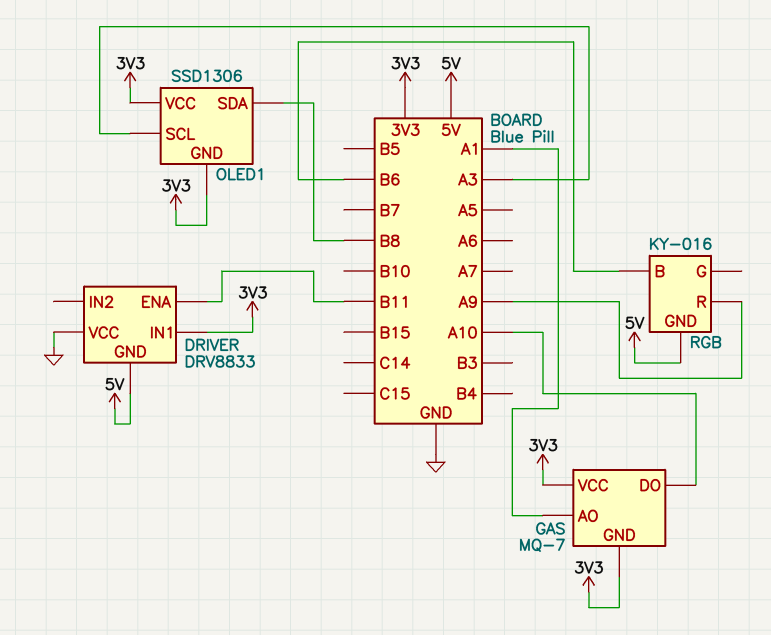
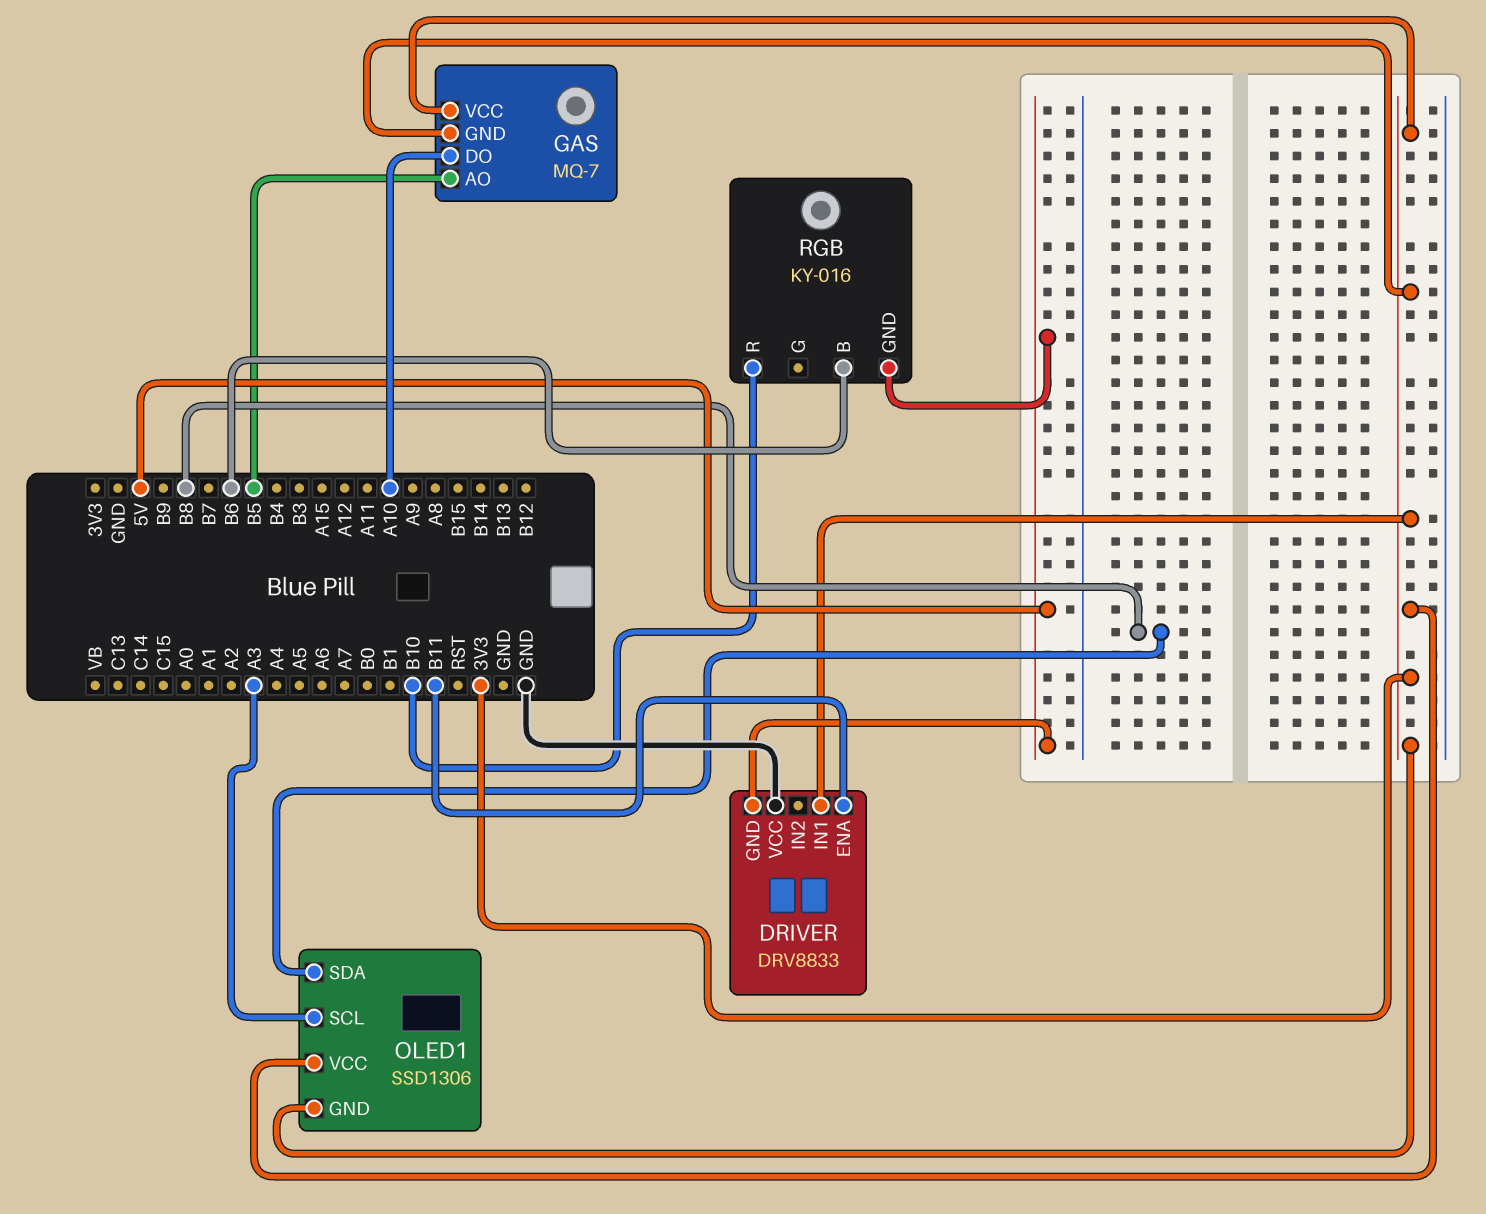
GAS pin AO: A1 -> B5
RGB pin R: A9 -> B10

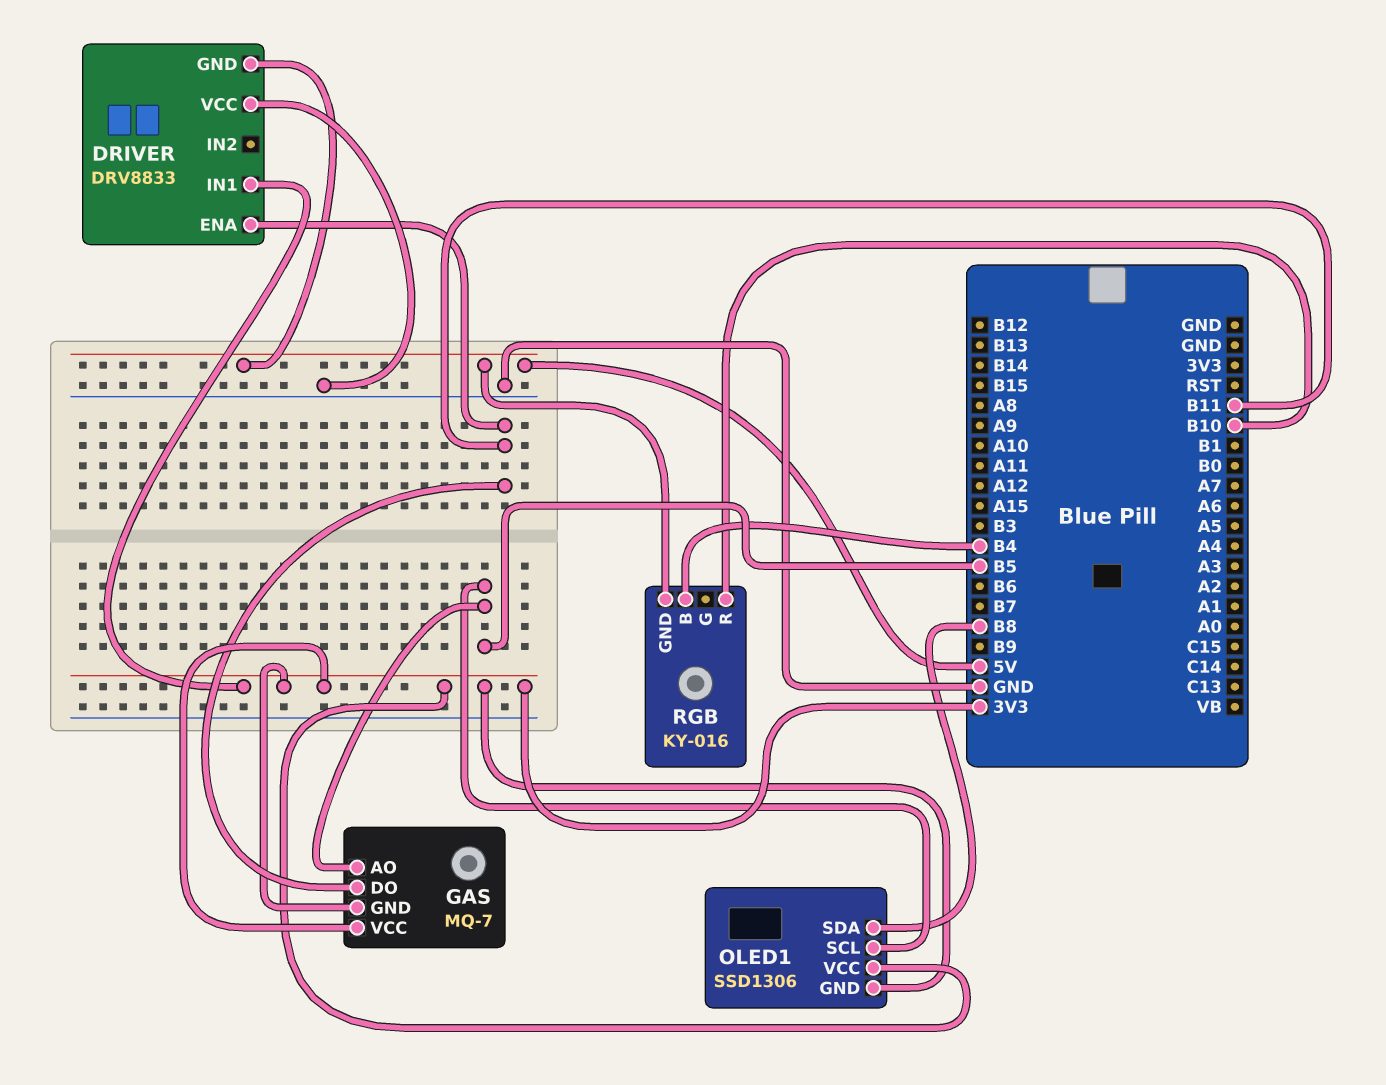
GAS pin DO: A10 -> B11
OLED1 pin SCL: A3 -> B5
RGB pin B: B6 -> B4

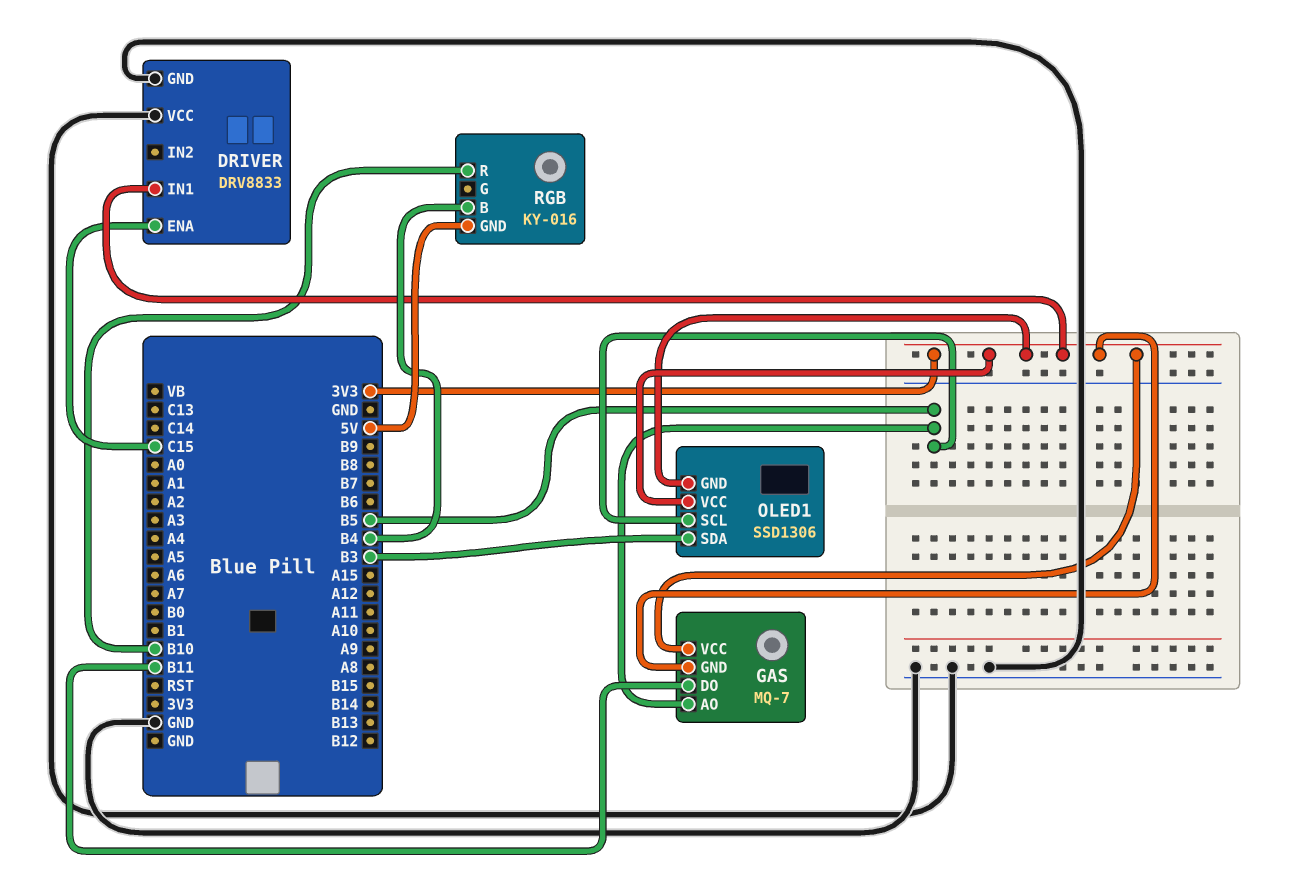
DRIVER pin ENA: B11 -> C15
DRIVER pin GND: 5V -> GND
OLED1 pin SDA: B8 -> B3

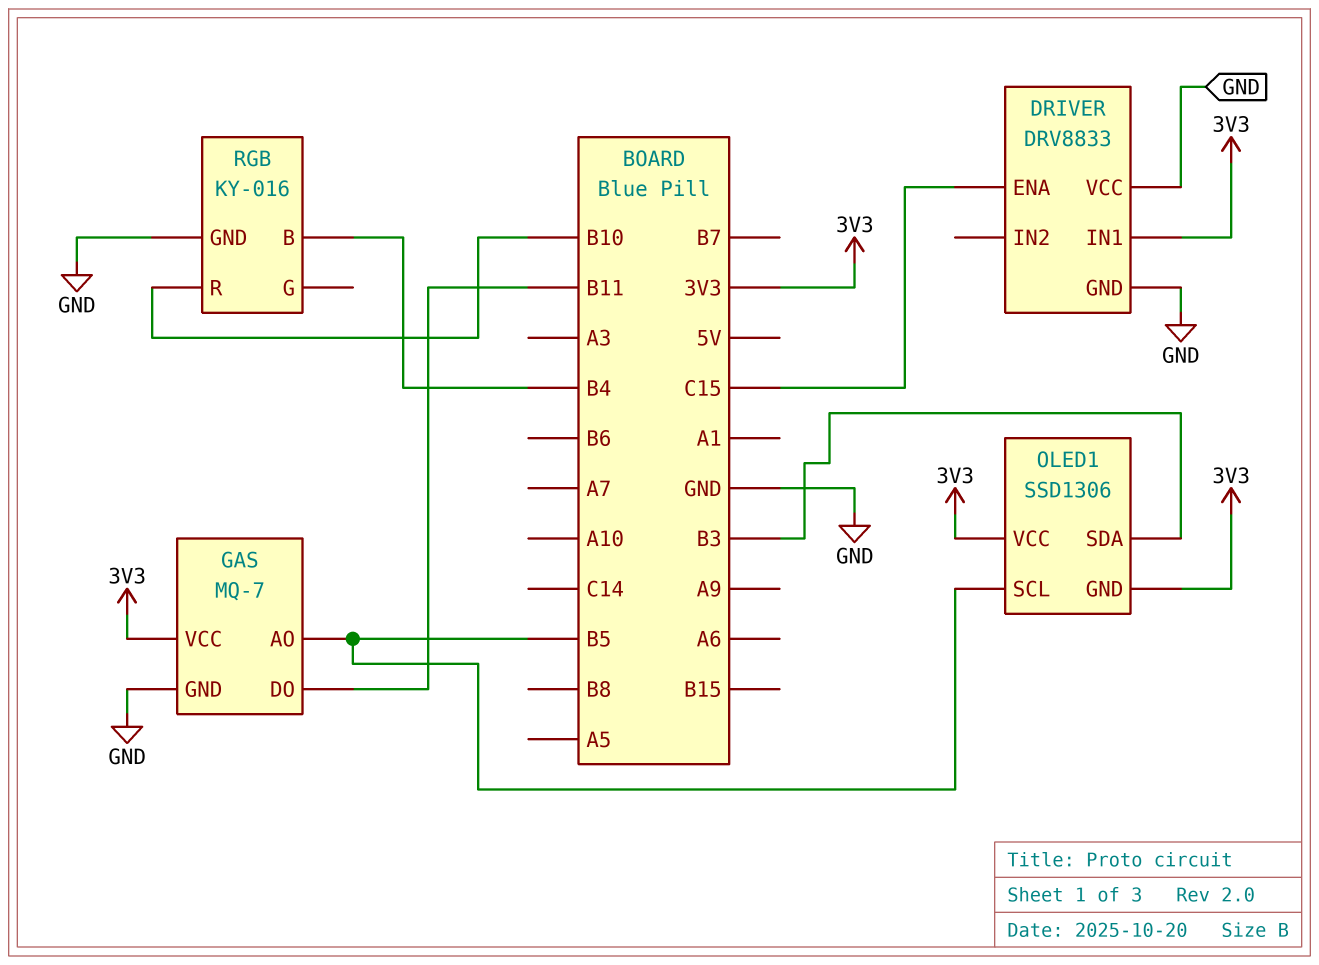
GAS pin GND: 3V3 -> GND
RGB pin GND: 5V -> GND

